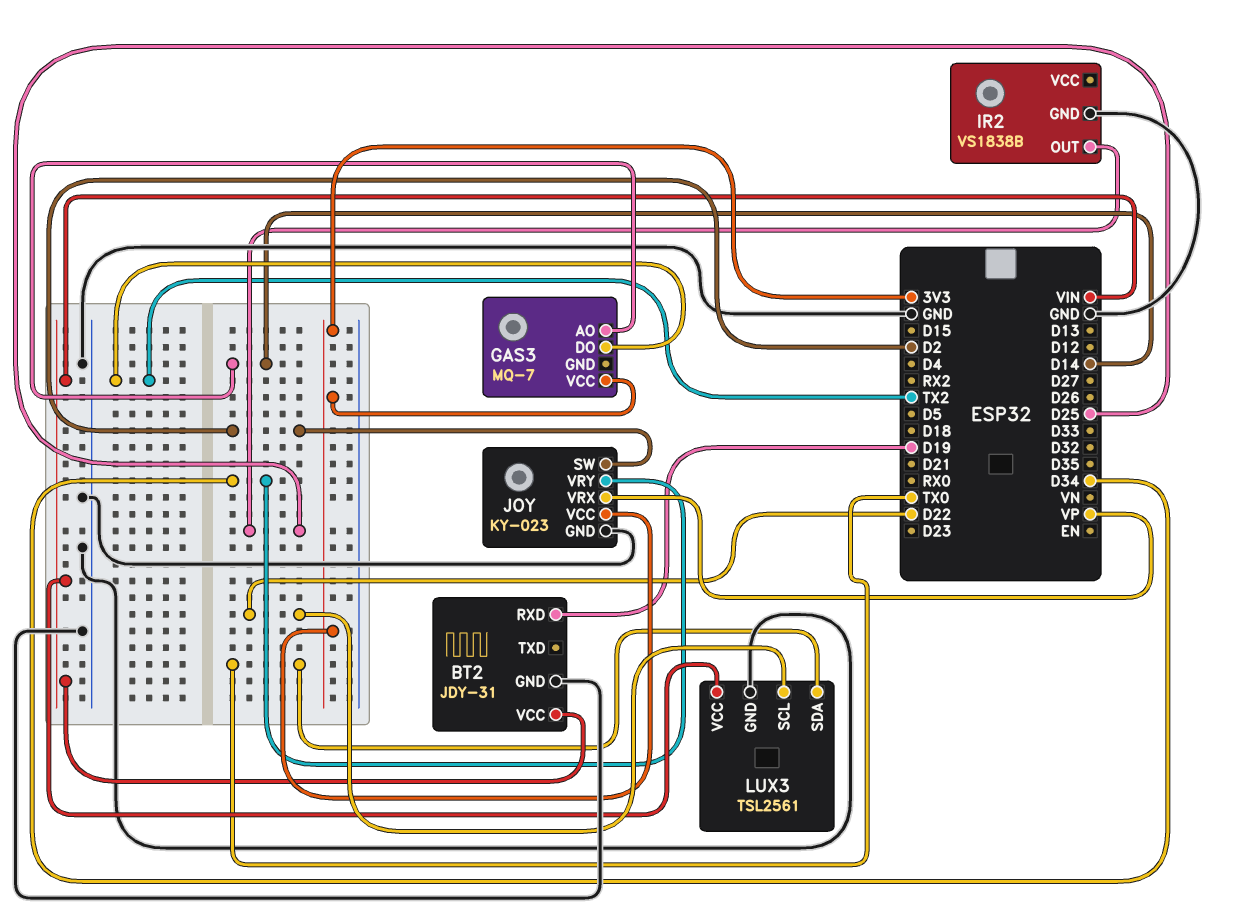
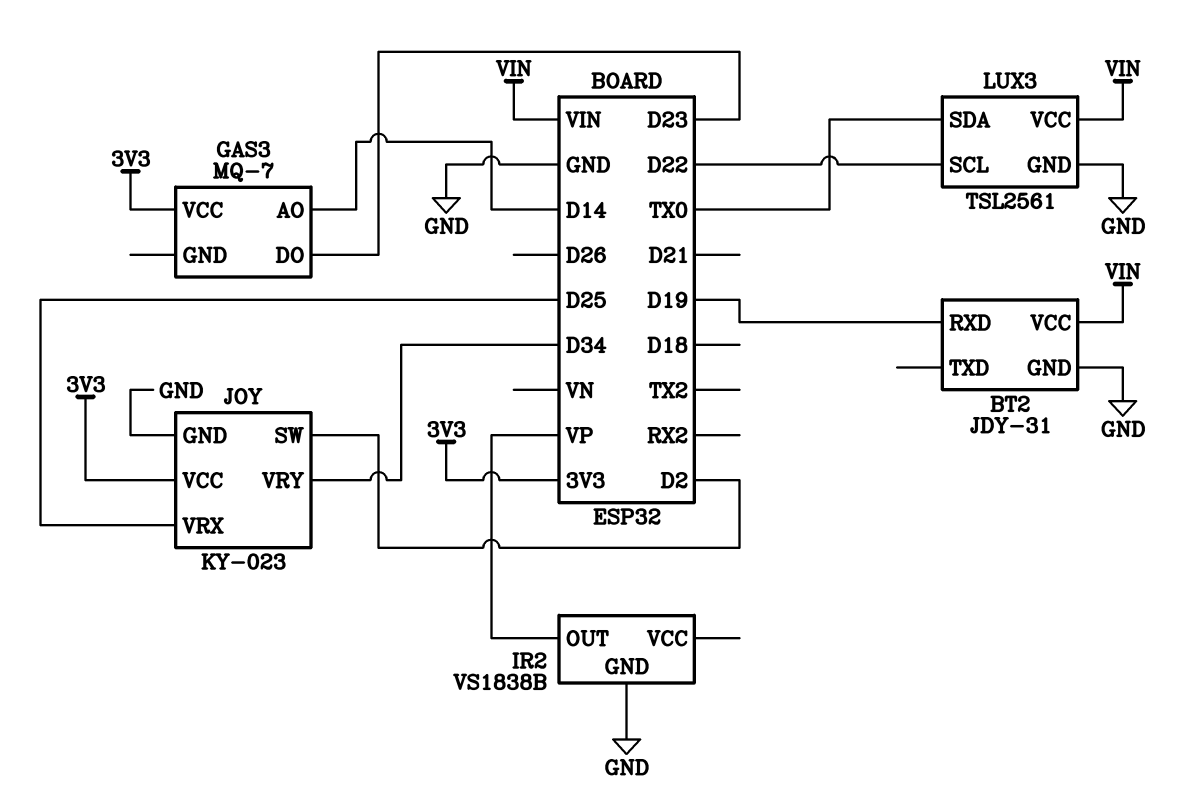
GAS3 pin DO: TX2 -> D23
IR2 pin OUT: D25 -> VP
JOY pin VRX: VP -> D25

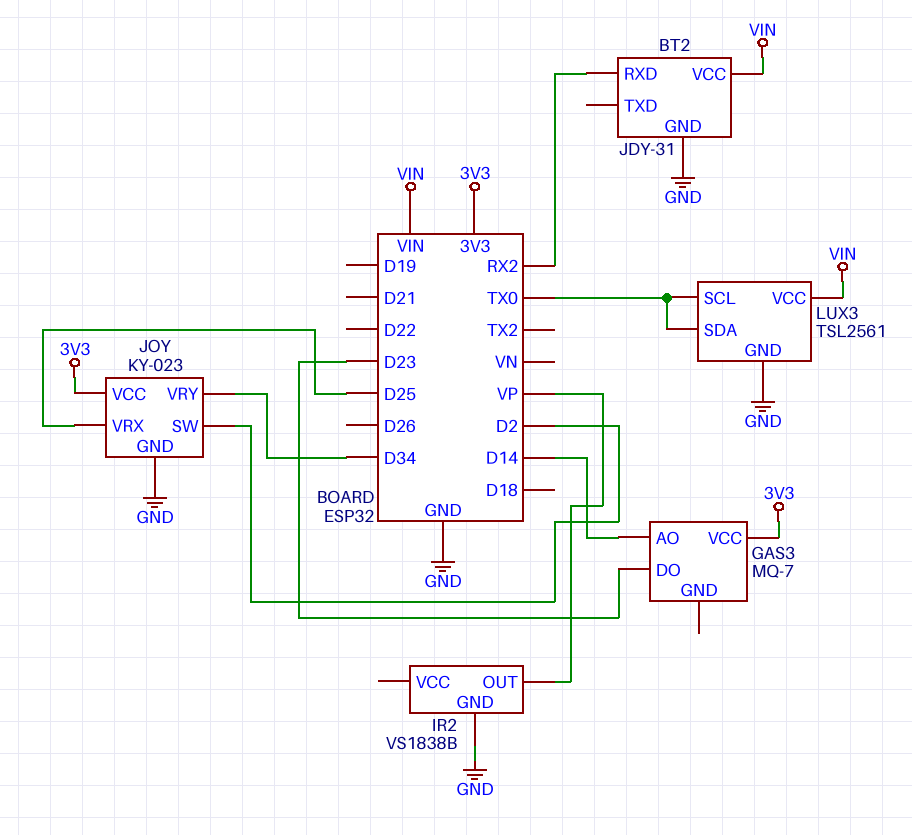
BT2 pin RXD: D19 -> RX2
LUX3 pin SCL: D22 -> TX0

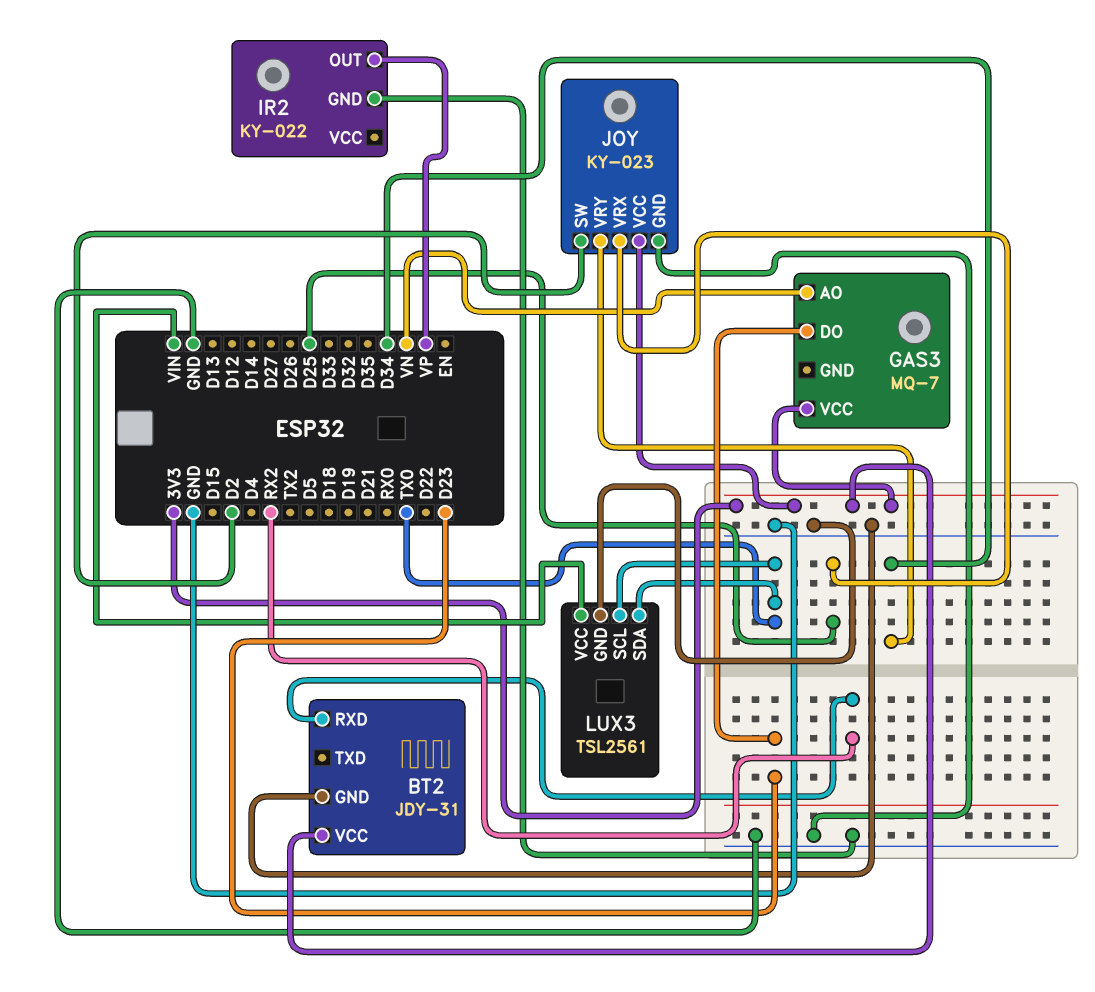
BT2 pin VCC: VIN -> 3V3
GAS3 pin AO: D14 -> VN
IR2: VS1838B -> KY-022

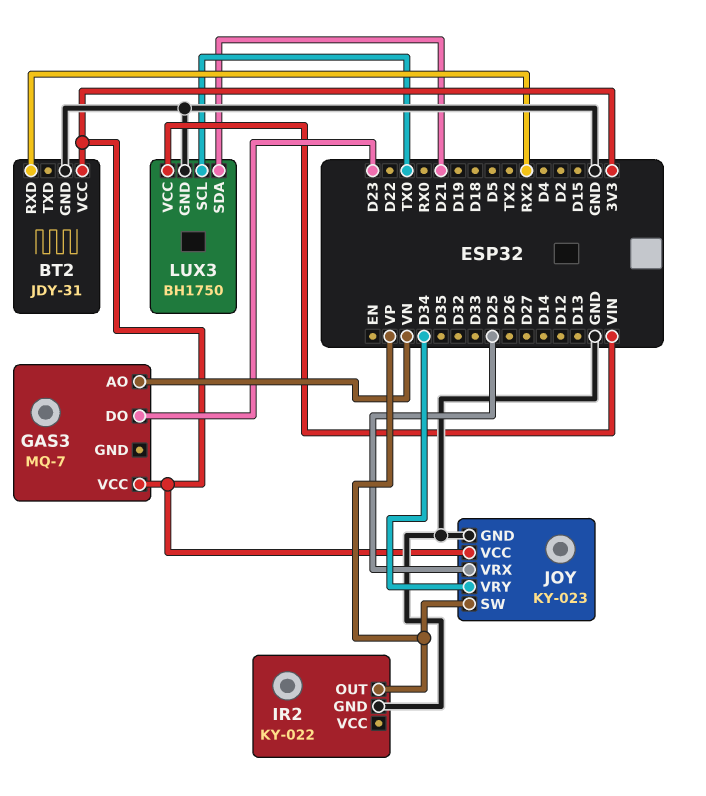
JOY pin SW: D2 -> VP
LUX3: TSL2561 -> BH1750
LUX3 pin SDA: TX0 -> D21

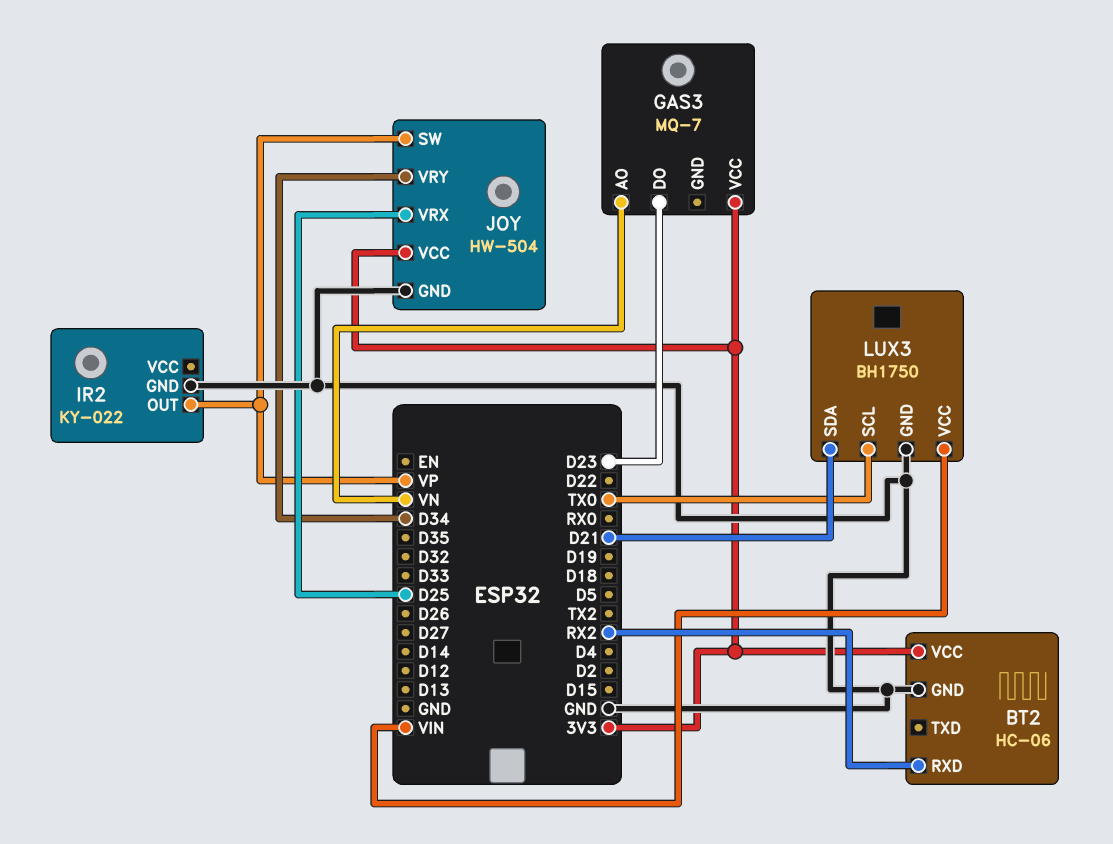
BT2: JDY-31 -> HC-06
JOY: KY-023 -> HW-504

